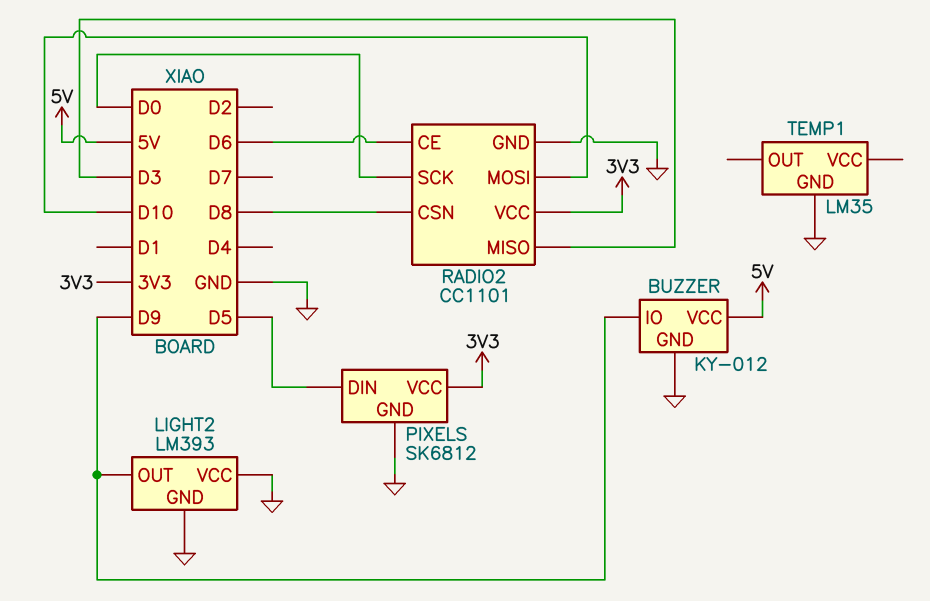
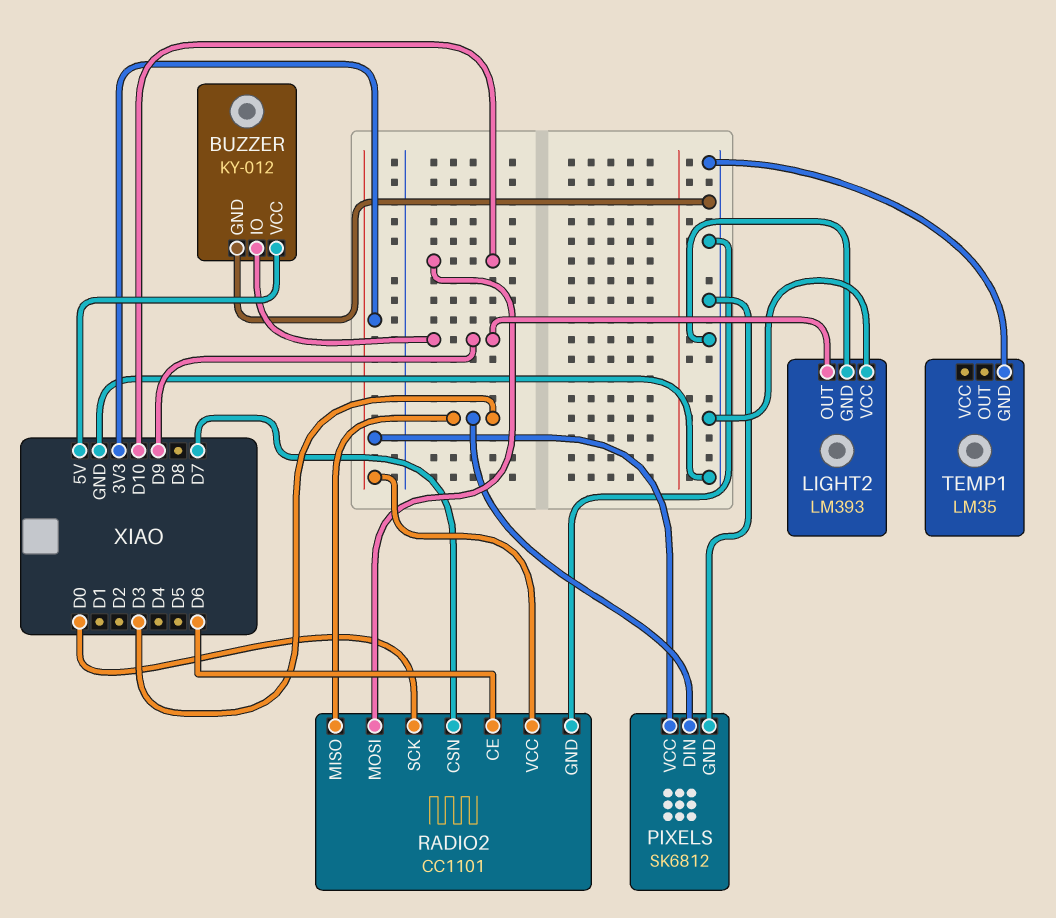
PIXELS pin DIN: D5 -> D3
RADIO2 pin CSN: D8 -> D7

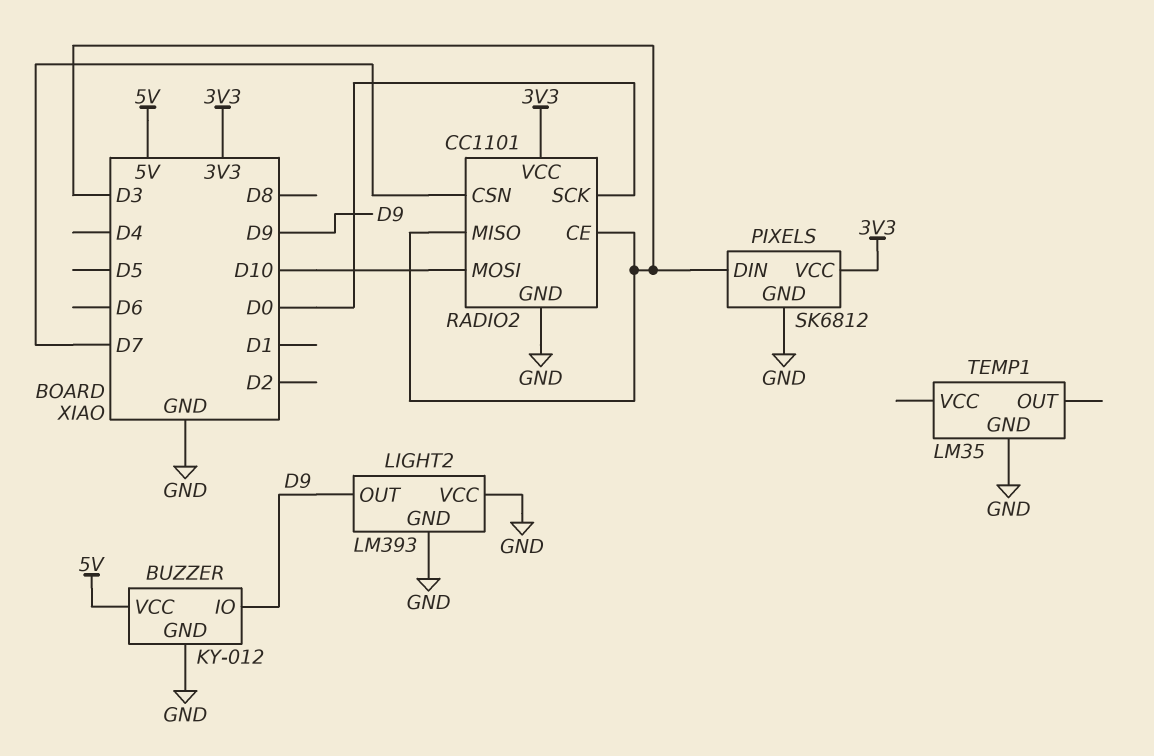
RADIO2 pin CE: D6 -> D3

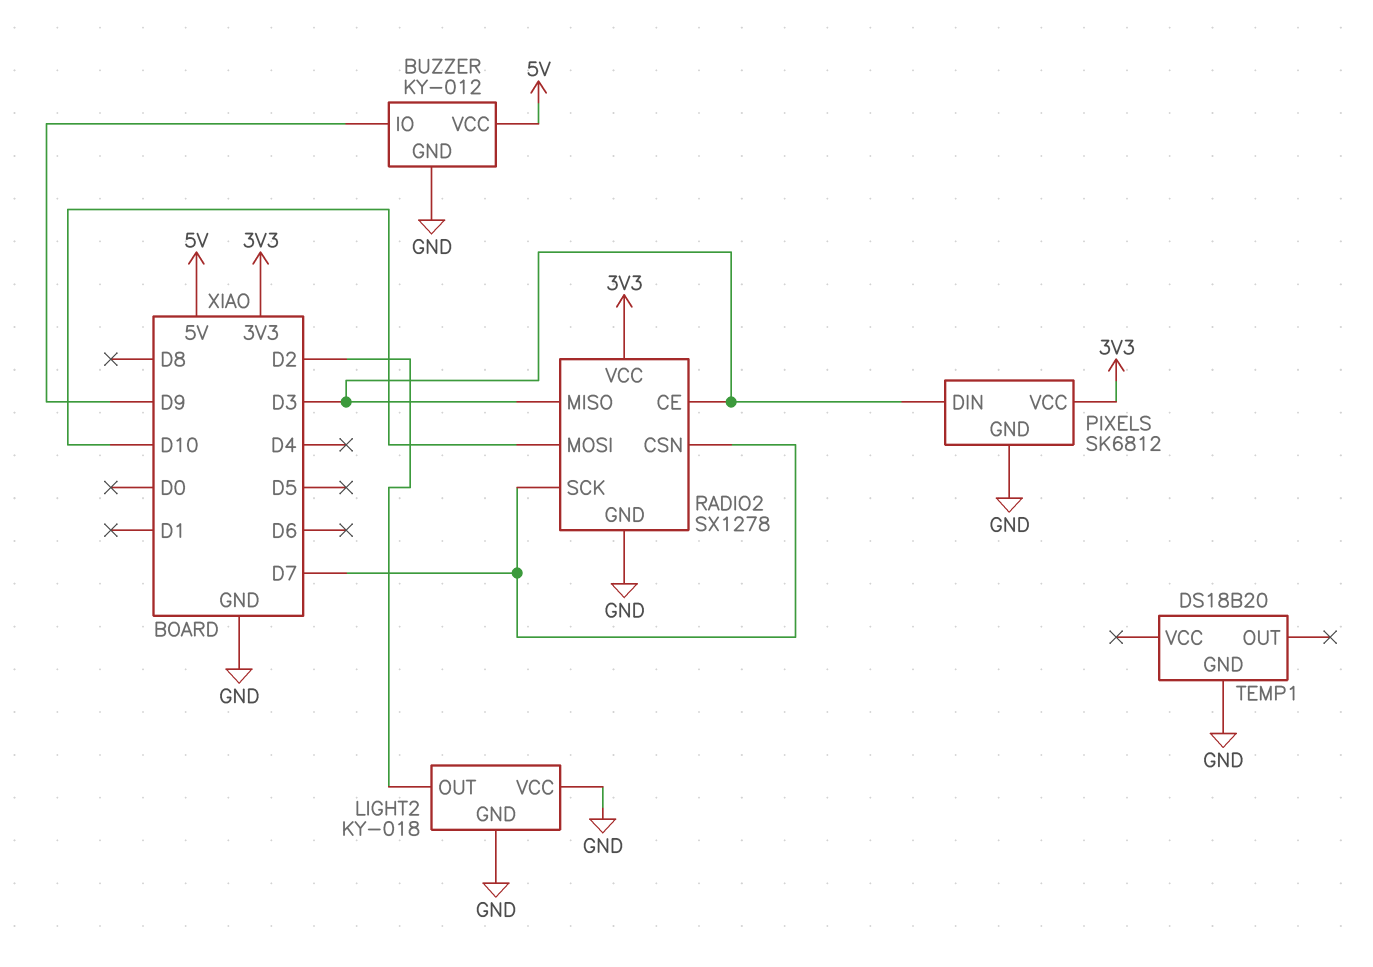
LIGHT2: LM393 -> KY-018
LIGHT2 pin OUT: D9 -> D2
RADIO2: CC1101 -> SX1278
RADIO2 pin SCK: D0 -> D7
TEMP1: LM35 -> DS18B20

